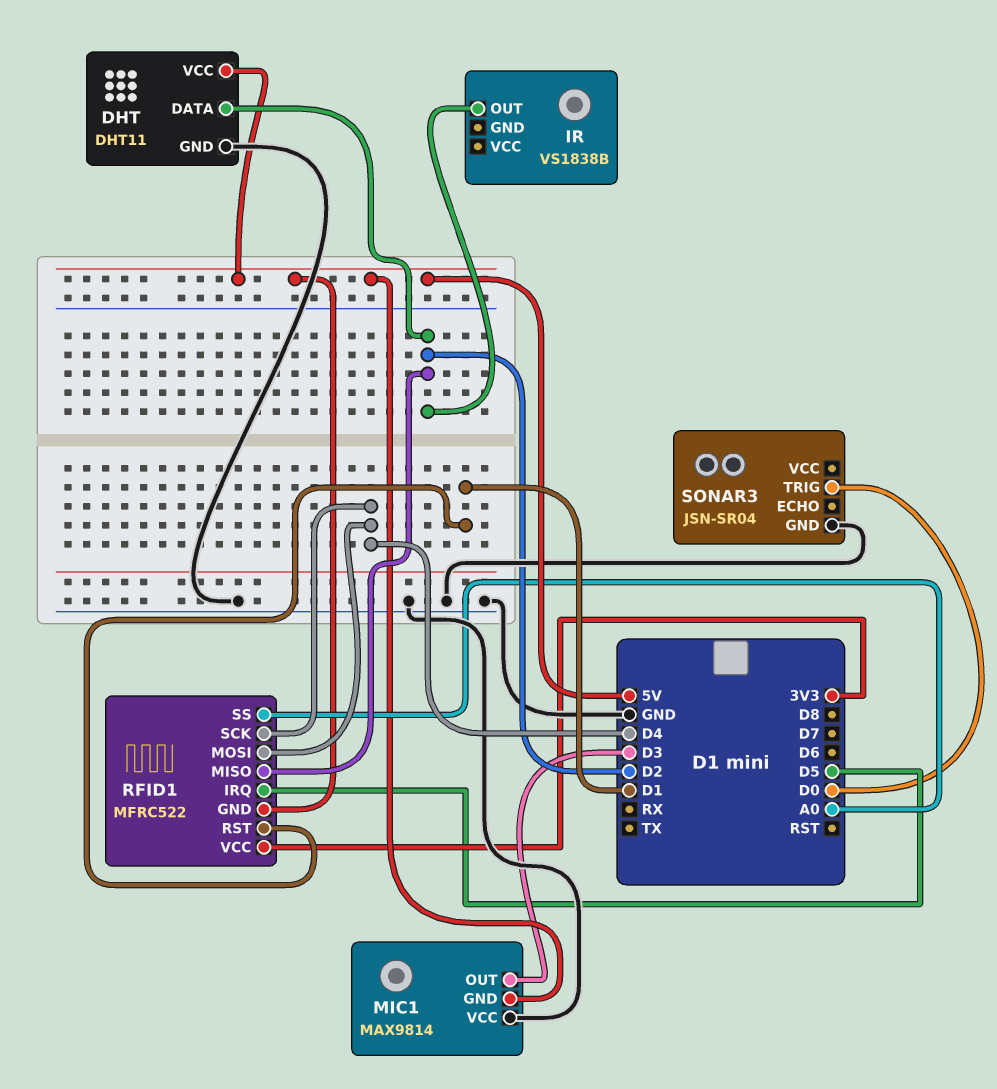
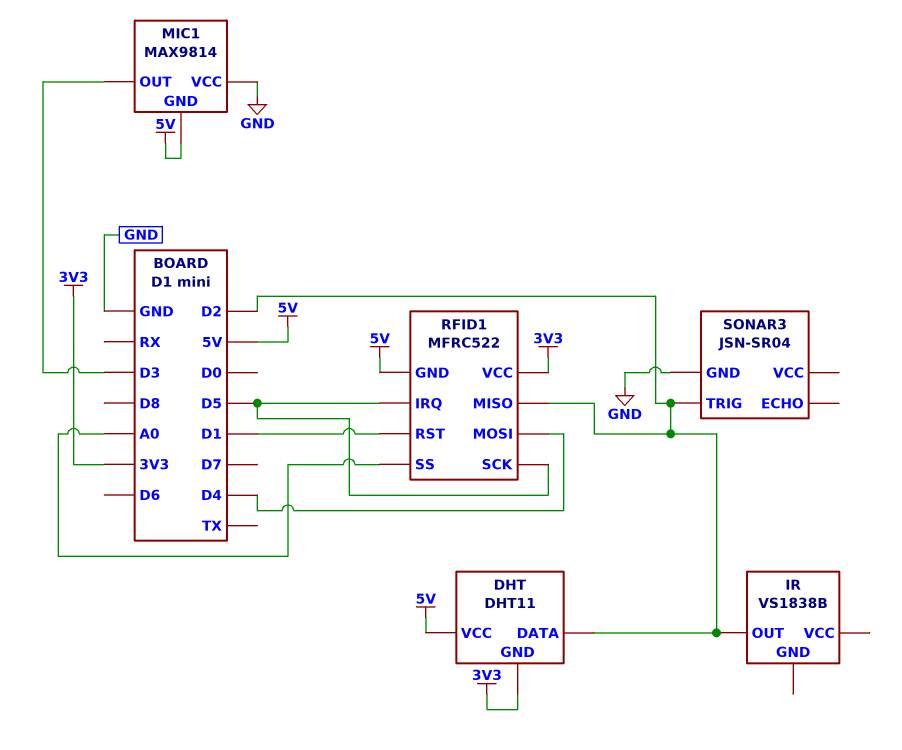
DHT pin GND: GND -> 3V3
RFID1 pin SCK: D4 -> D5
SONAR3 pin TRIG: D0 -> D2

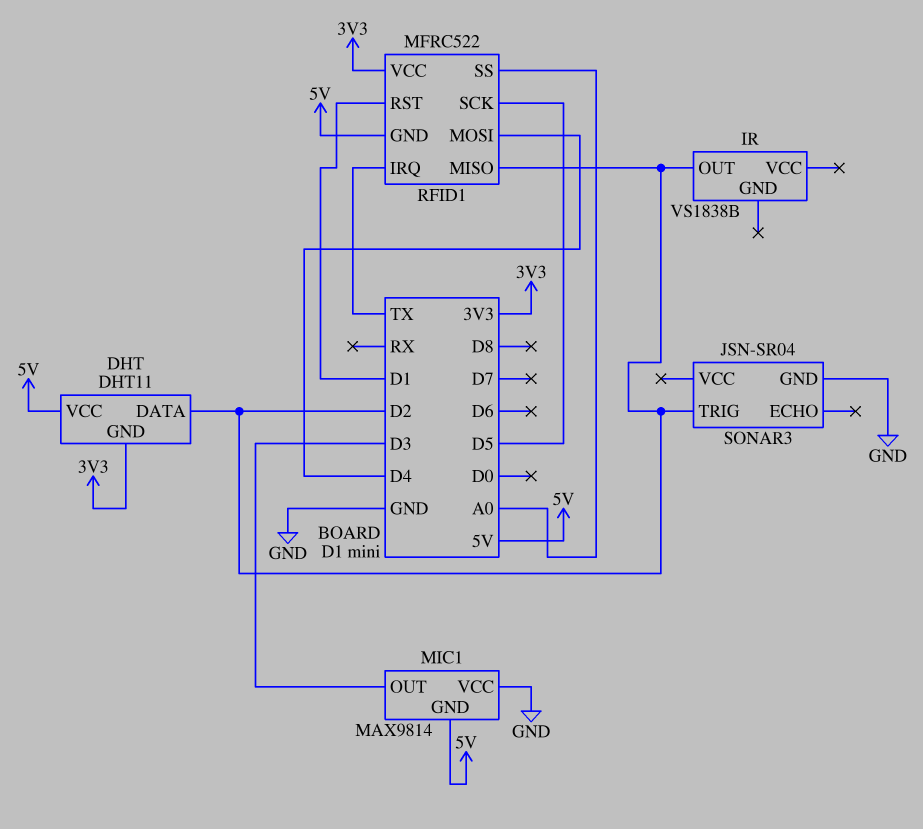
RFID1 pin IRQ: D5 -> TX

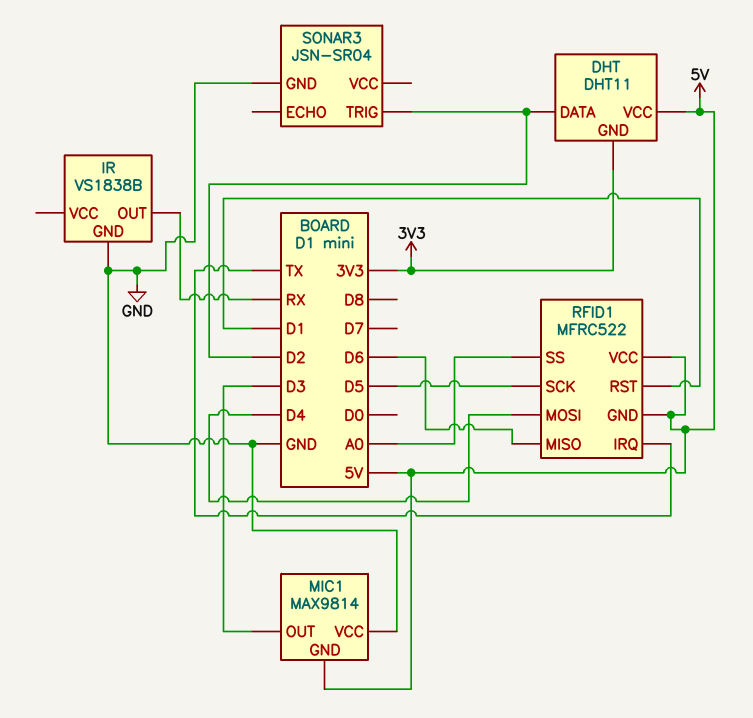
IR pin GND: none -> GND
IR pin OUT: D2 -> RX
RFID1 pin MISO: D2 -> D6
RFID1 pin VCC: 3V3 -> 5V

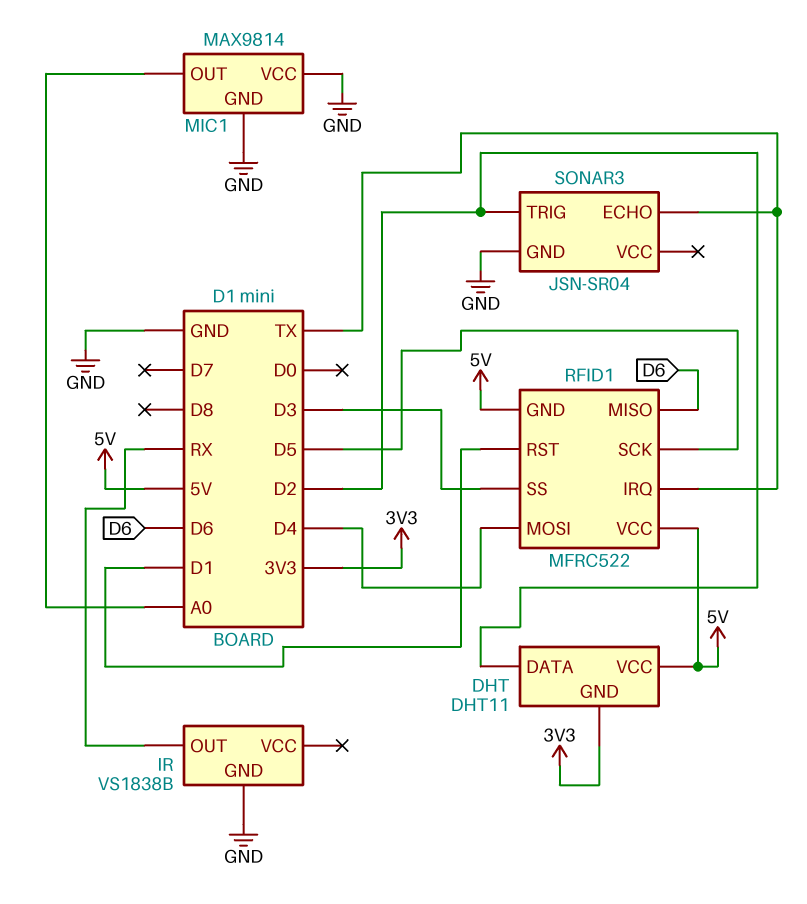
MIC1 pin GND: 5V -> GND
MIC1 pin OUT: D3 -> A0
RFID1 pin SS: A0 -> D3
SONAR3 pin ECHO: none -> TX

